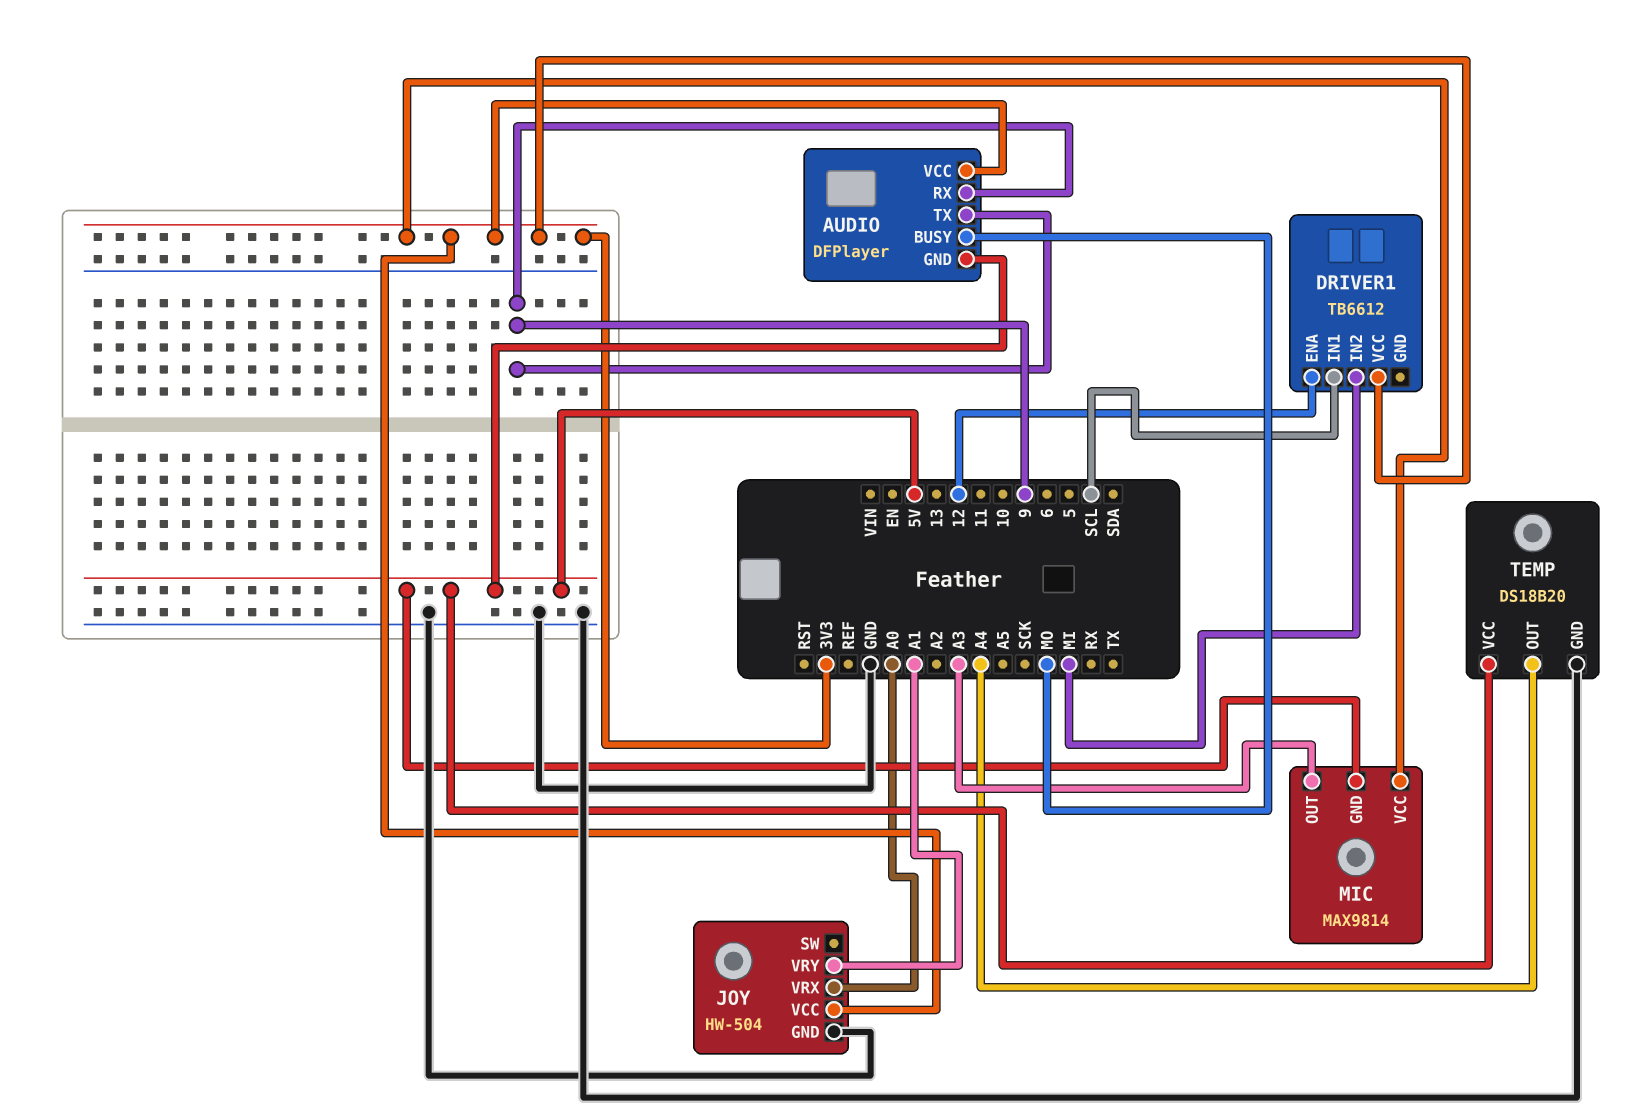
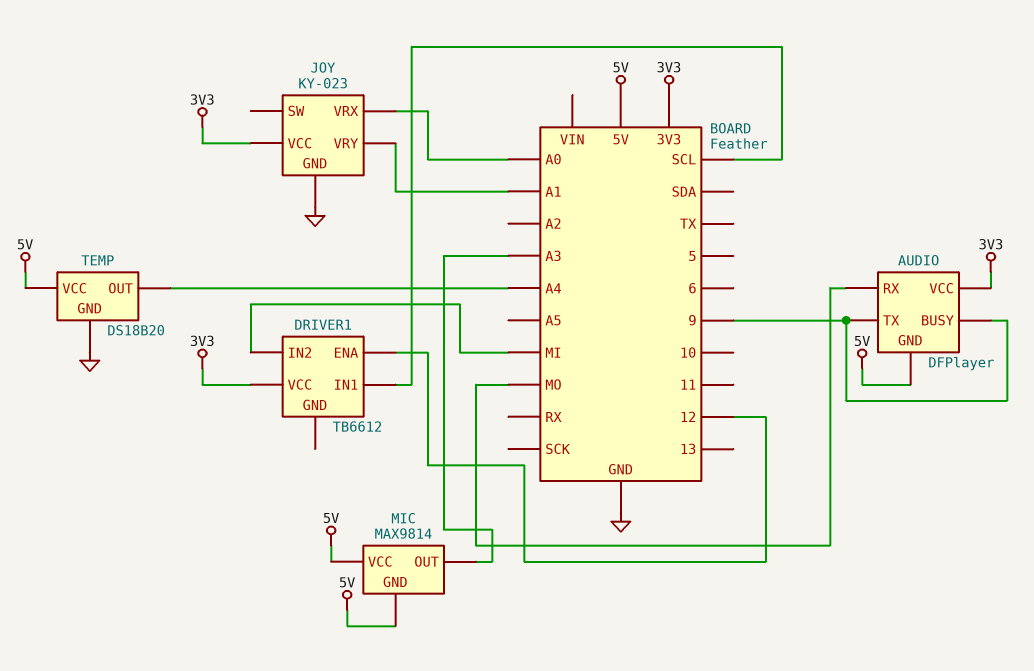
AUDIO pin BUSY: MO -> 9
AUDIO pin RX: 9 -> MO
JOY: HW-504 -> KY-023
MIC pin VCC: 3V3 -> 5V

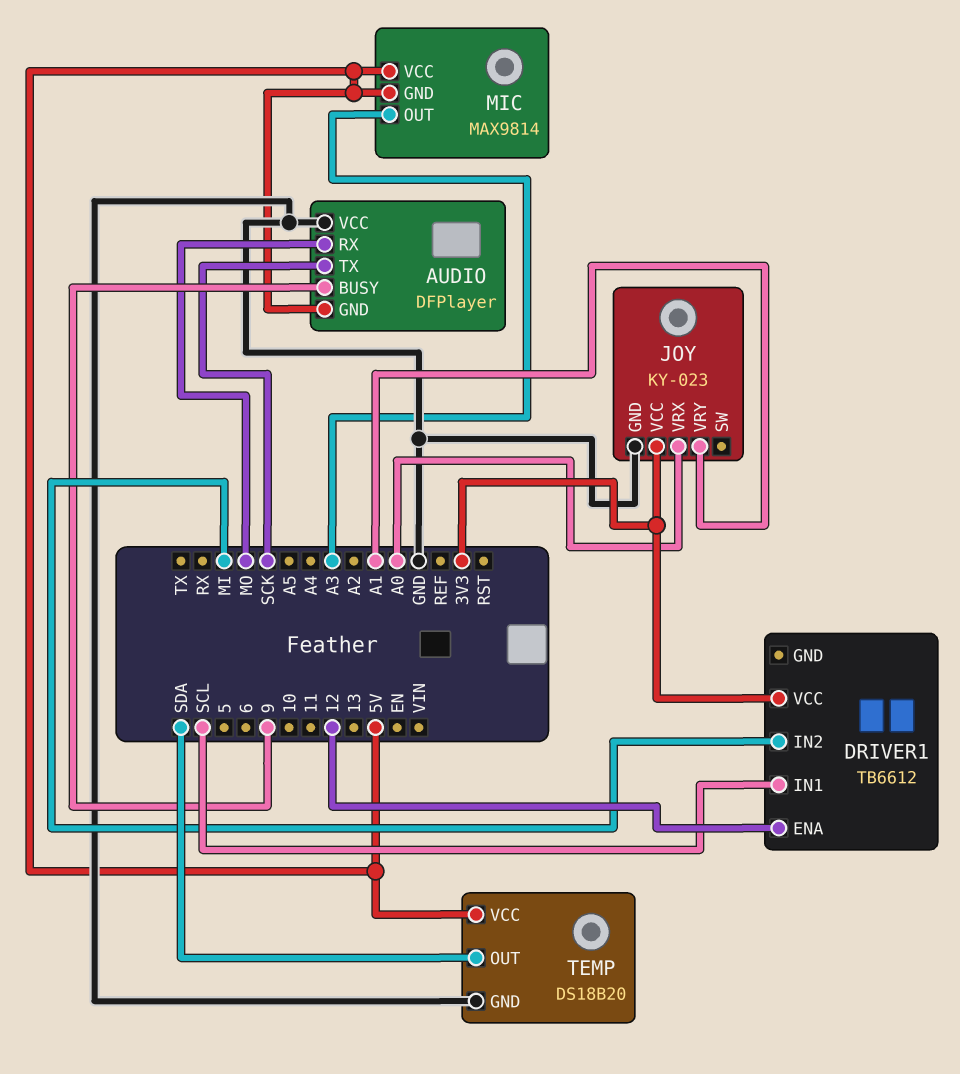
AUDIO pin TX: 9 -> SCK
AUDIO pin VCC: 3V3 -> GND
TEMP pin OUT: A4 -> SDA

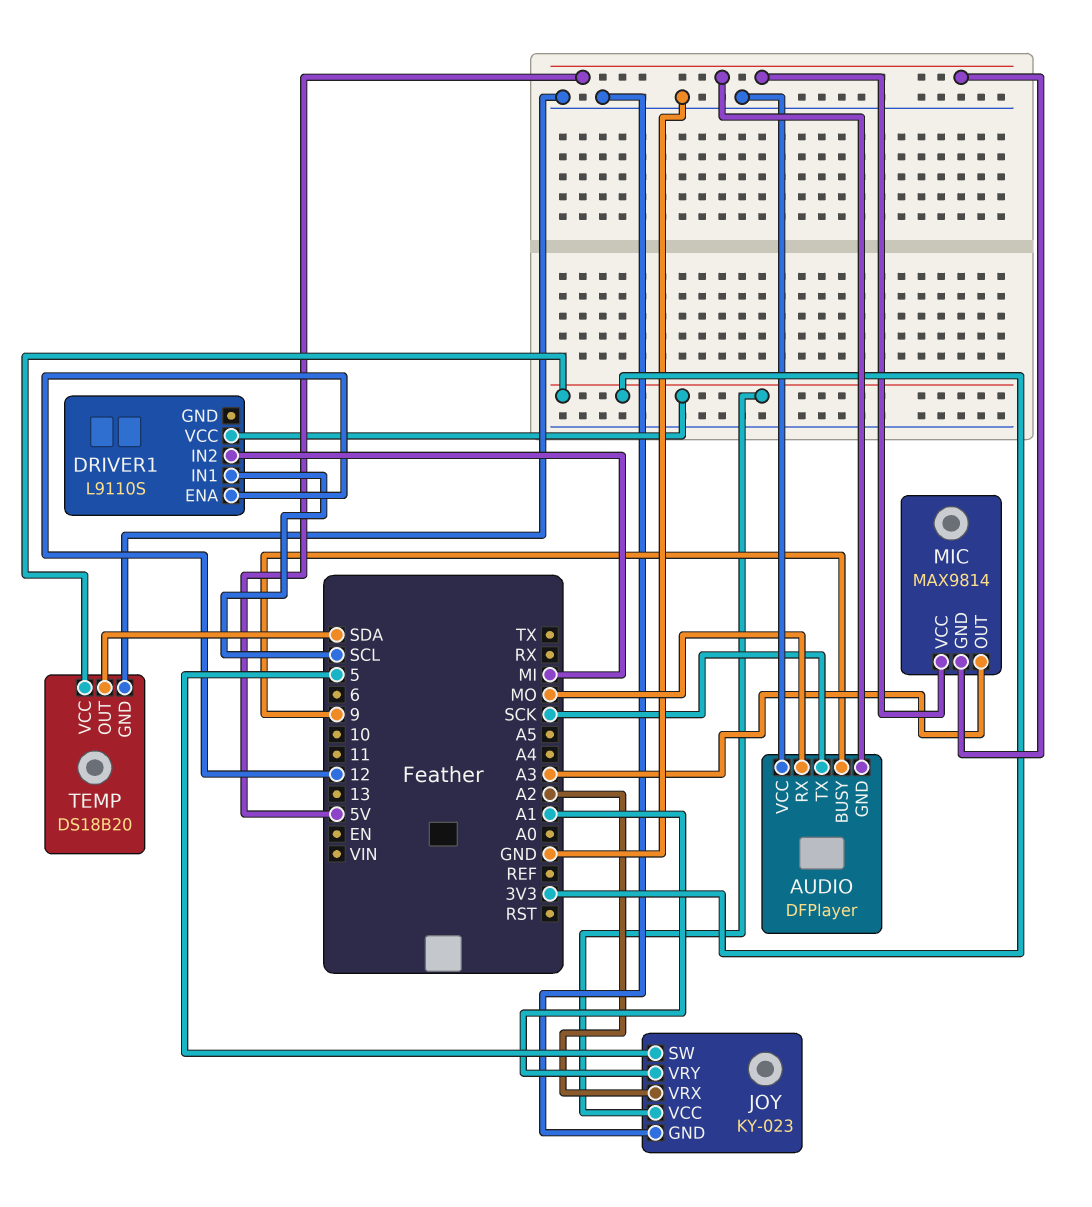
DRIVER1: TB6612 -> L9110S
JOY pin SW: none -> 5
JOY pin VRX: A0 -> A2
TEMP pin VCC: 5V -> 3V3

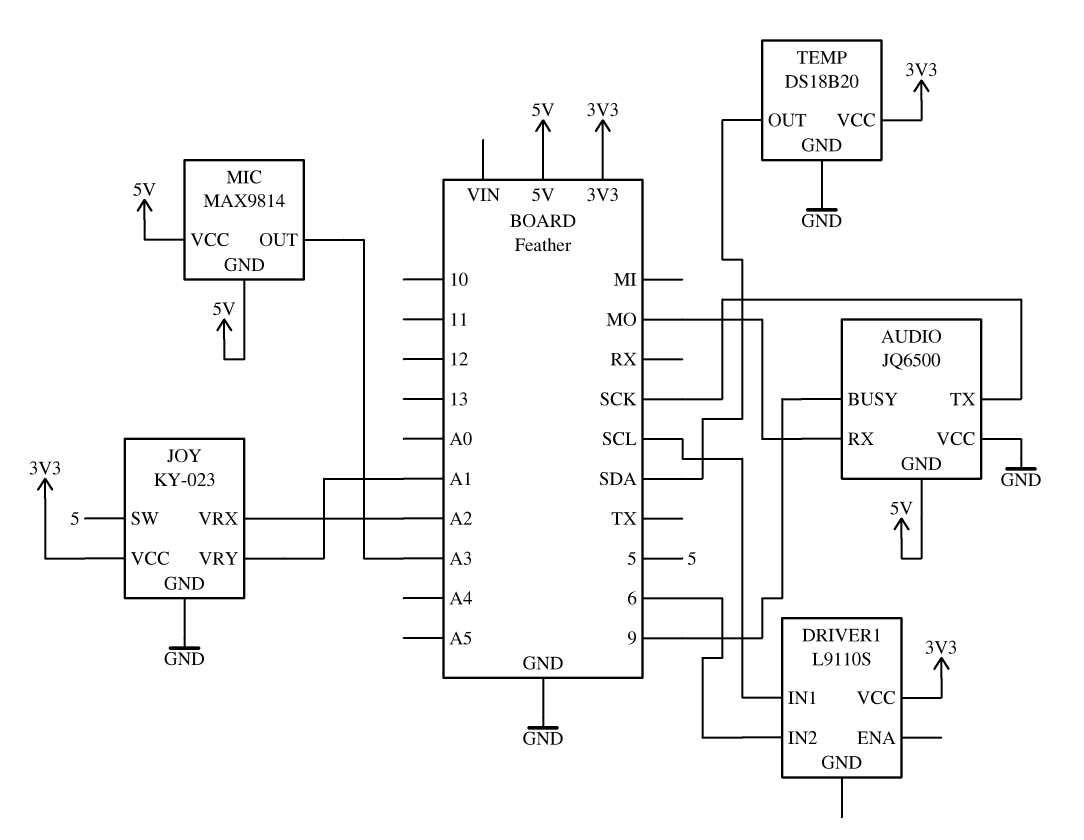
AUDIO: DFPlayer -> JQ6500
DRIVER1 pin ENA: 12 -> none
DRIVER1 pin IN2: MI -> 6

